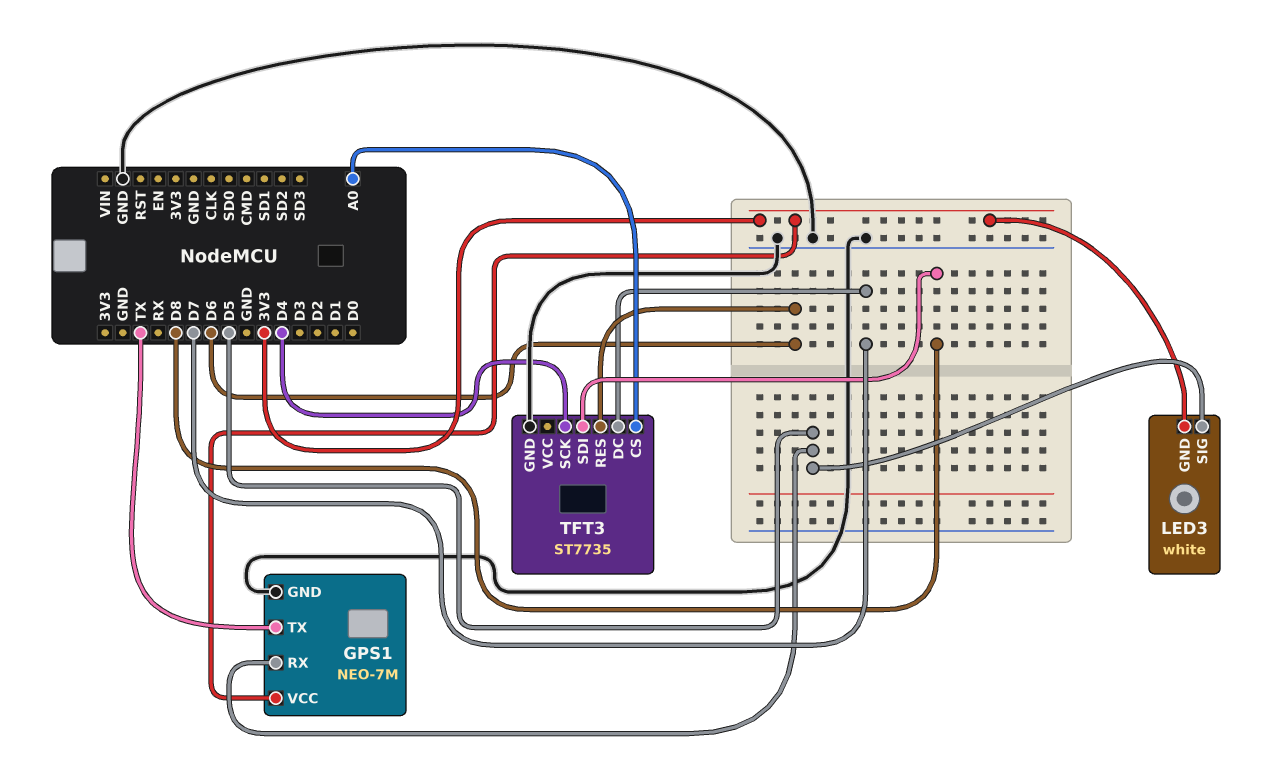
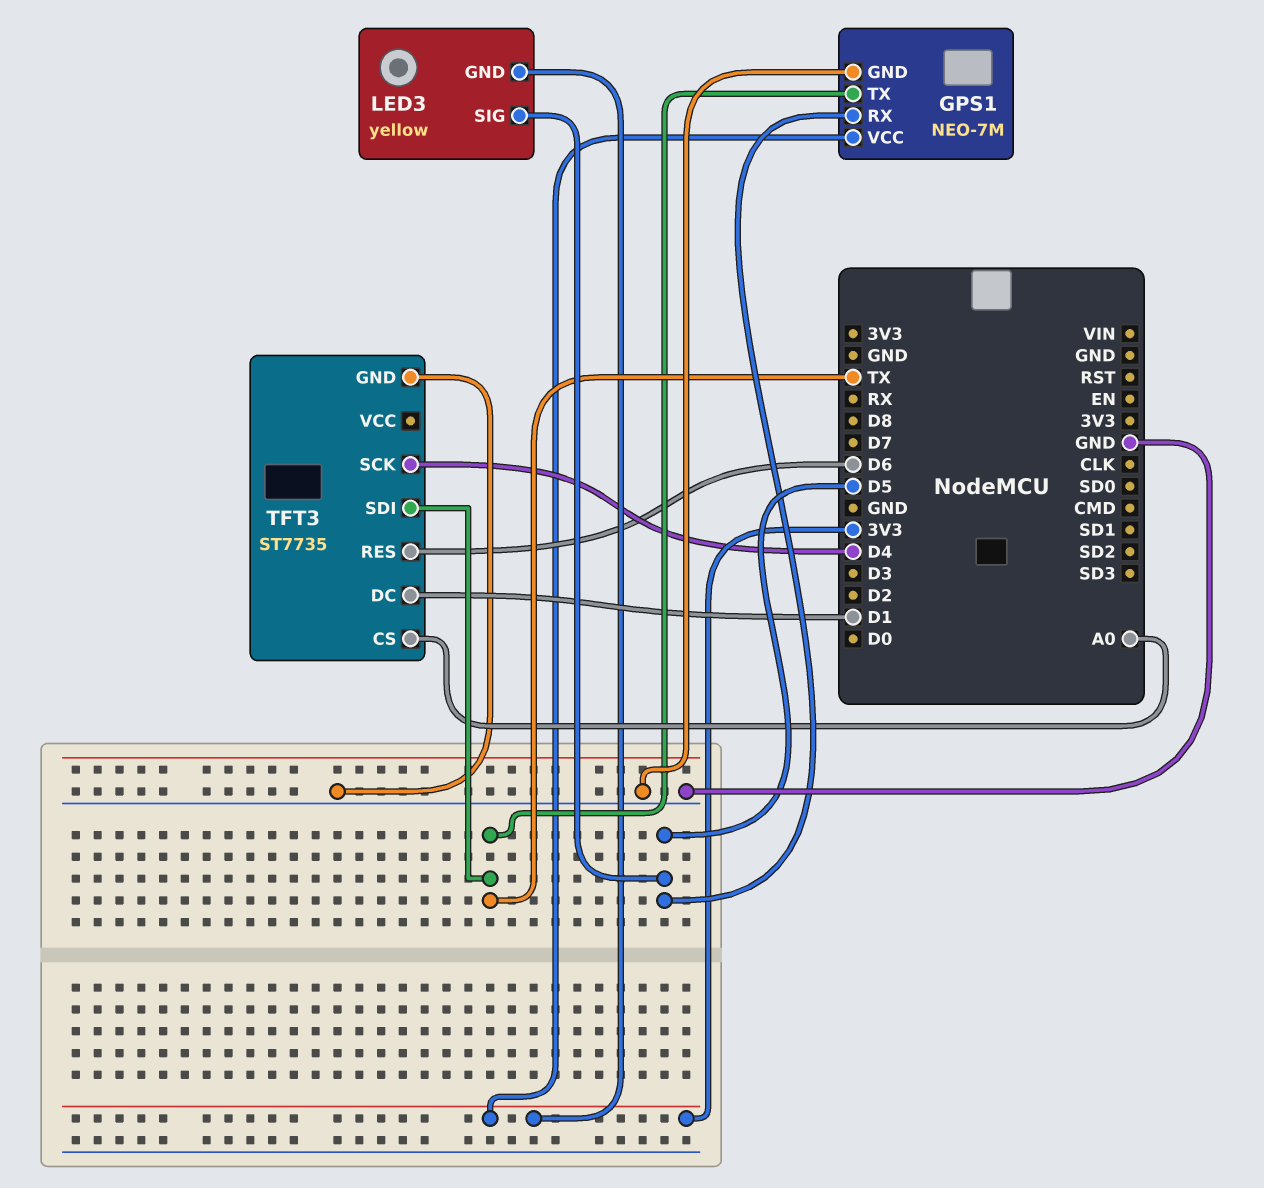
LED3: white -> yellow
TFT3 pin DC: D7 -> D1
TFT3 pin SDI: D8 -> TX

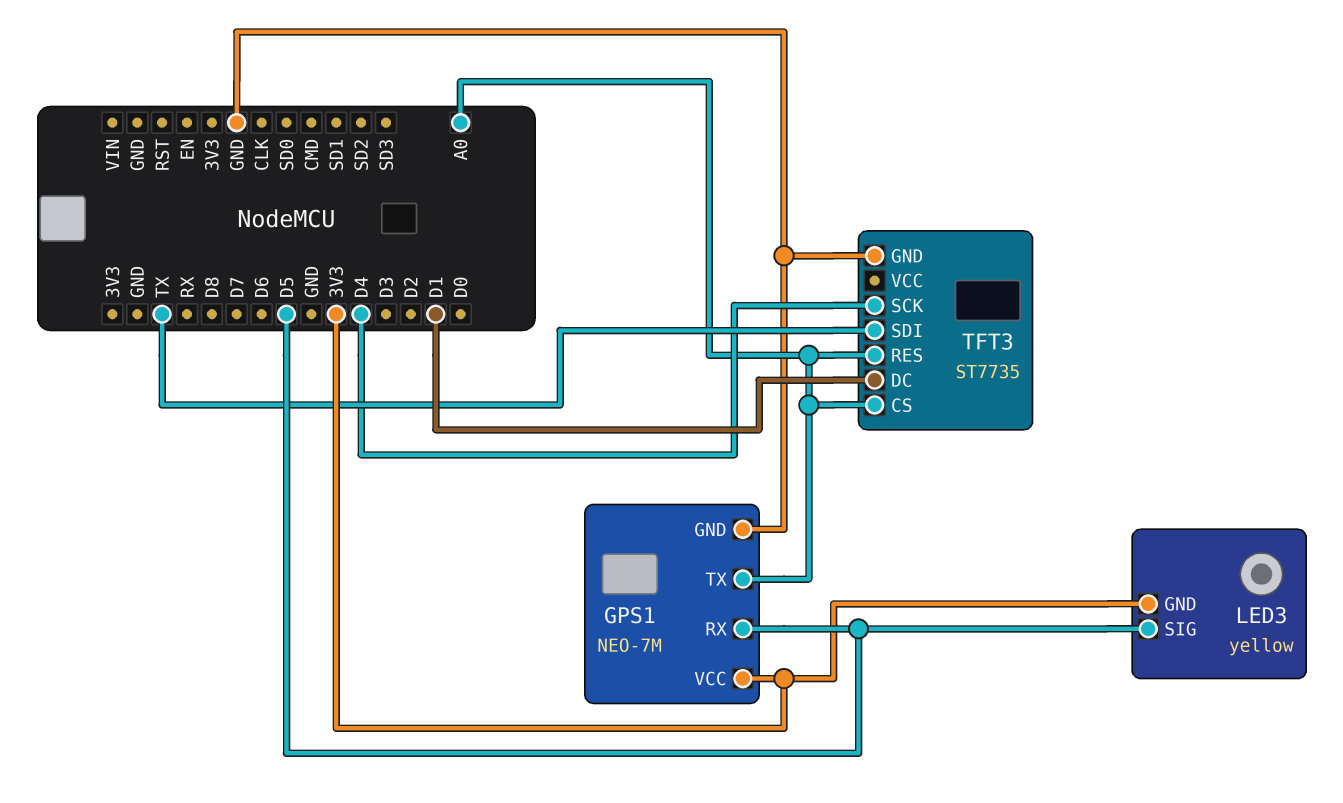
GPS1 pin TX: TX -> A0
TFT3 pin RES: D6 -> A0

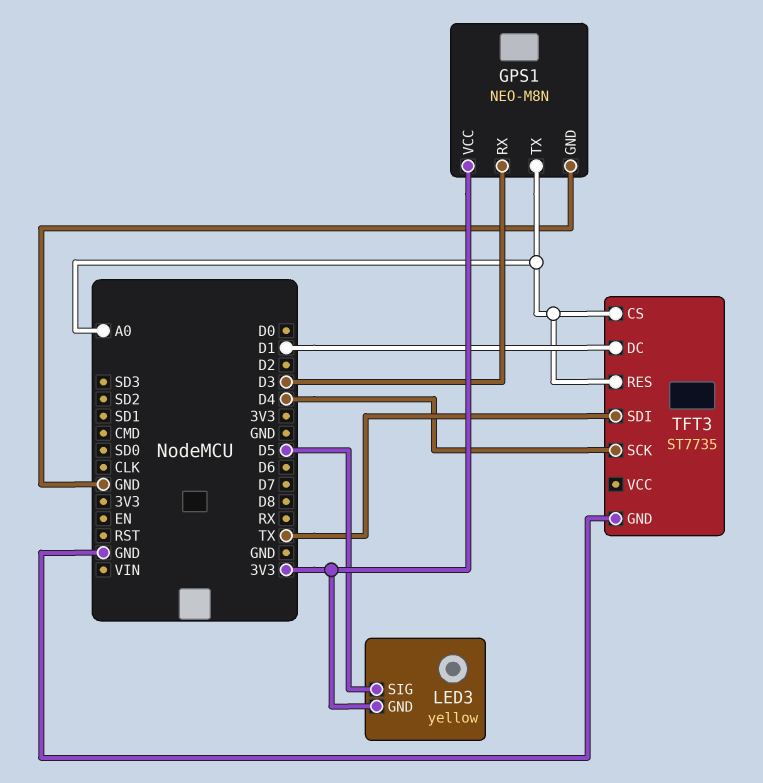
GPS1: NEO-7M -> NEO-M8N
GPS1 pin RX: D5 -> D3

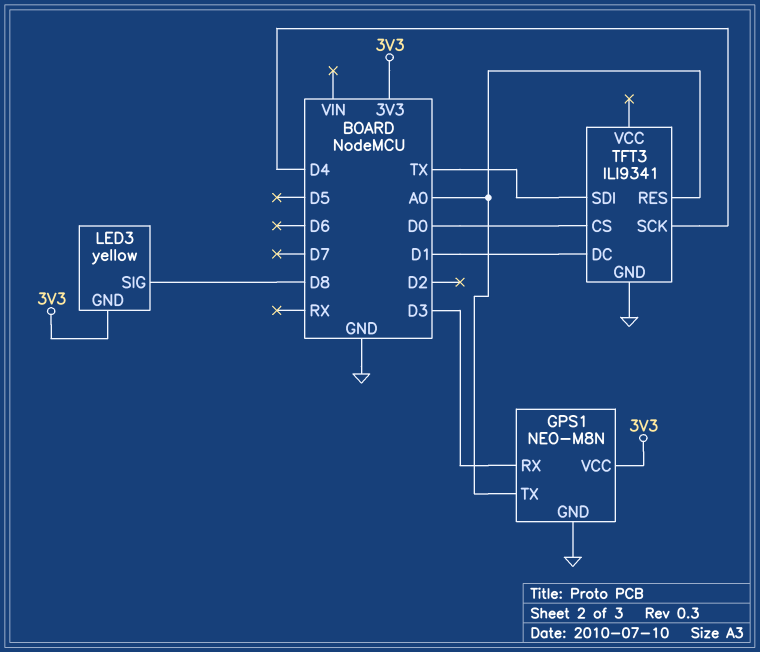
LED3 pin SIG: D5 -> D8
TFT3: ST7735 -> ILI9341
TFT3 pin CS: A0 -> D0

